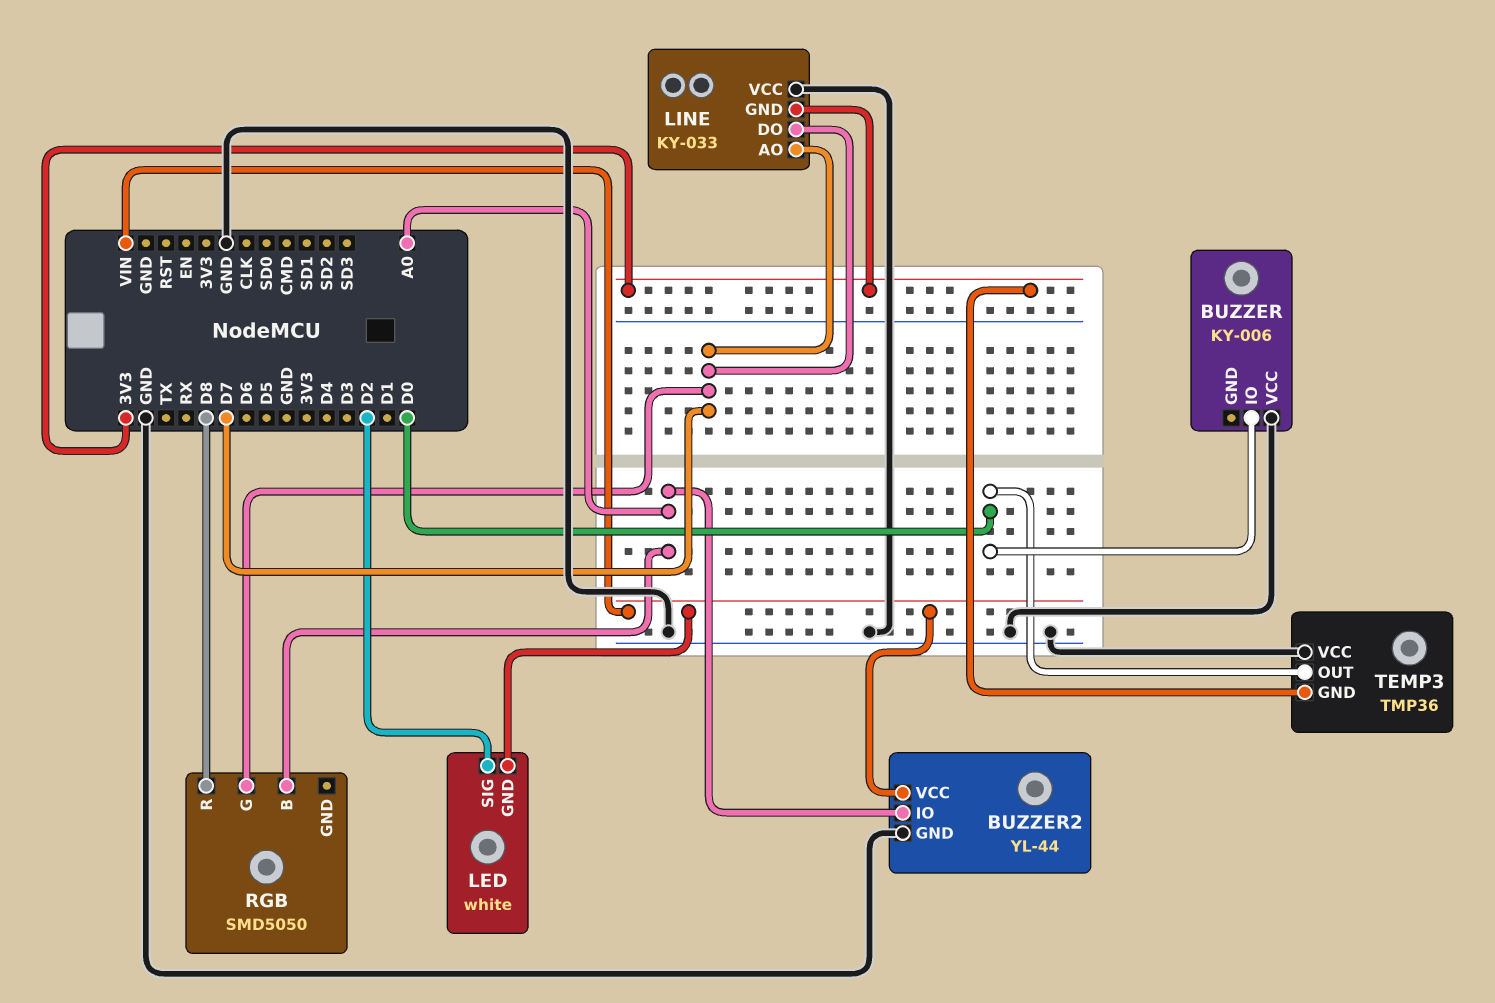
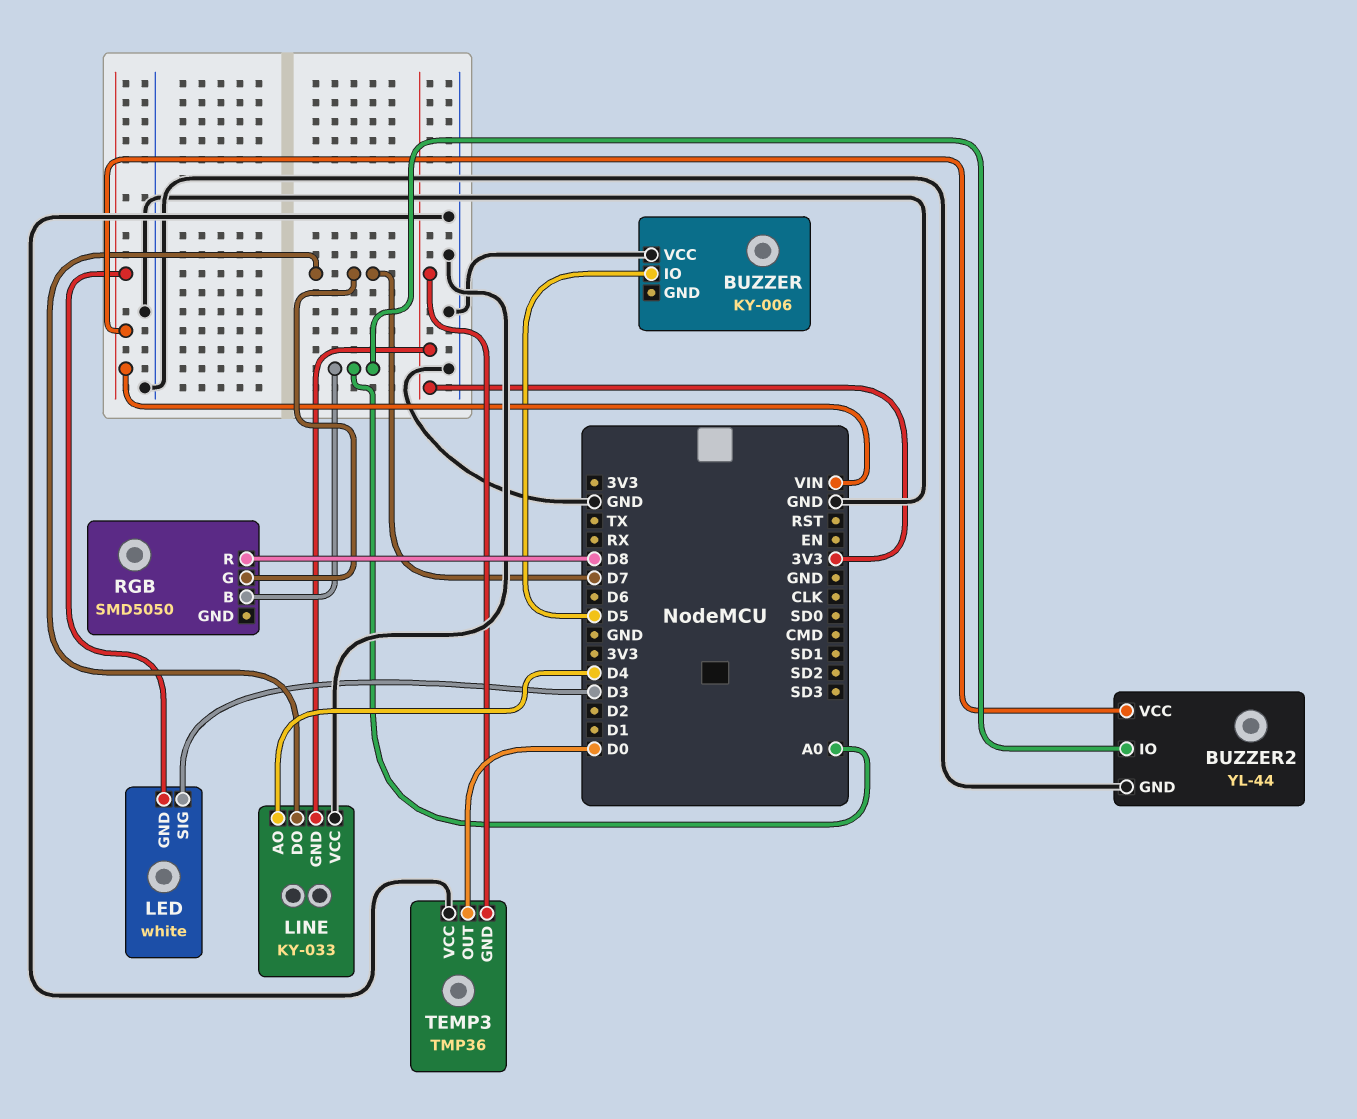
BUZZER pin IO: D0 -> D5
LED pin SIG: D2 -> D3
LINE pin AO: D7 -> D4

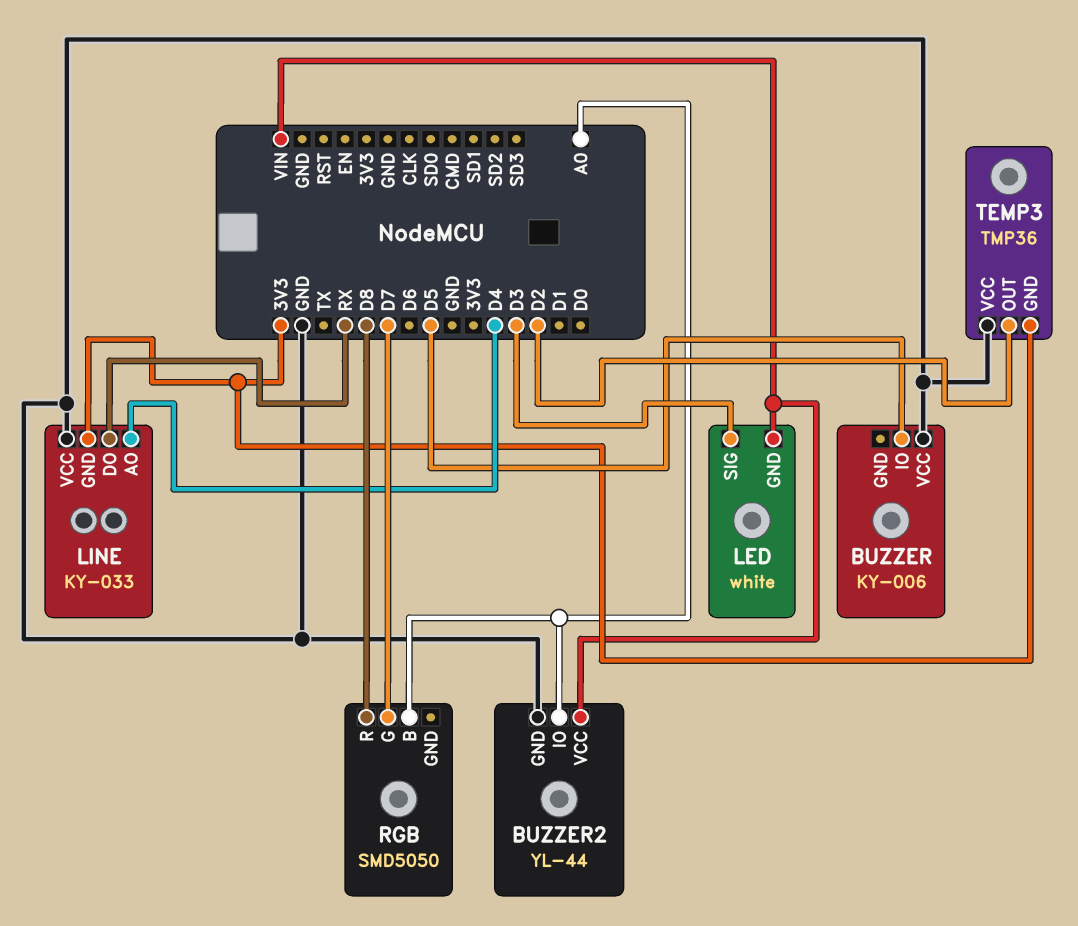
LINE pin DO: D7 -> RX
TEMP3 pin OUT: D0 -> D2

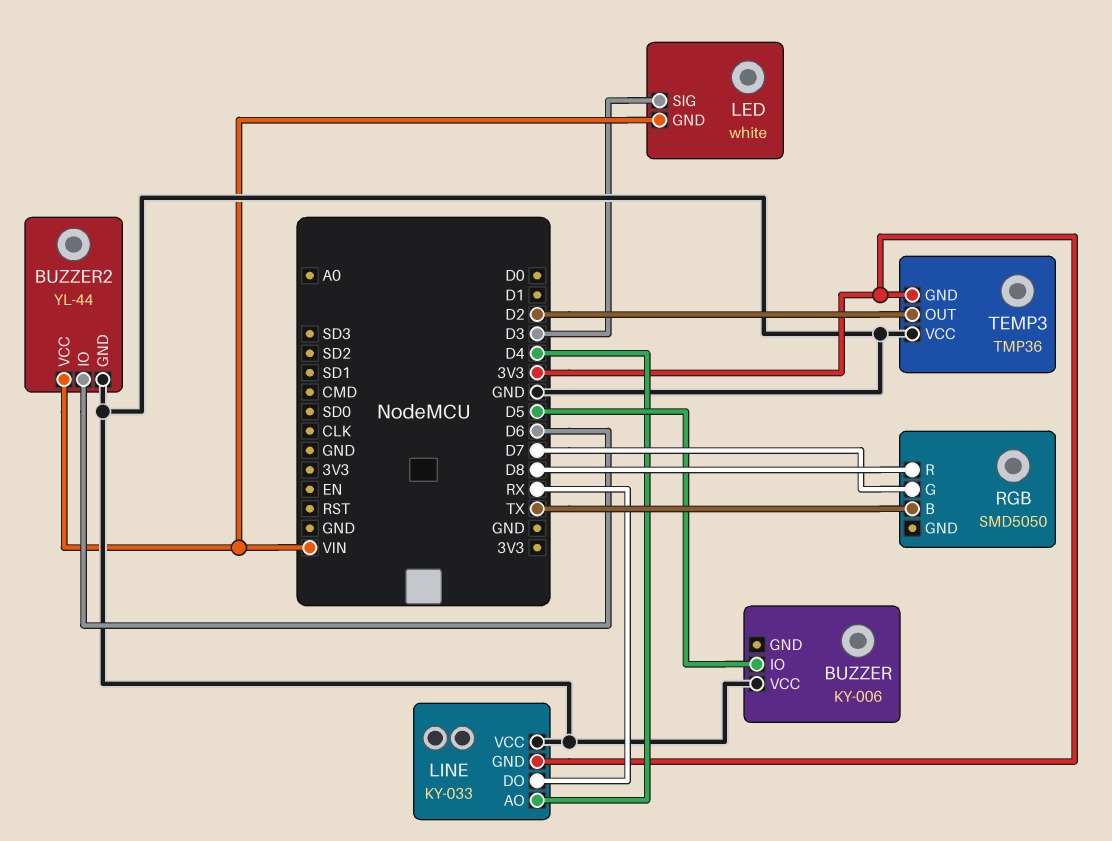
BUZZER2 pin IO: A0 -> D6
RGB pin B: A0 -> TX

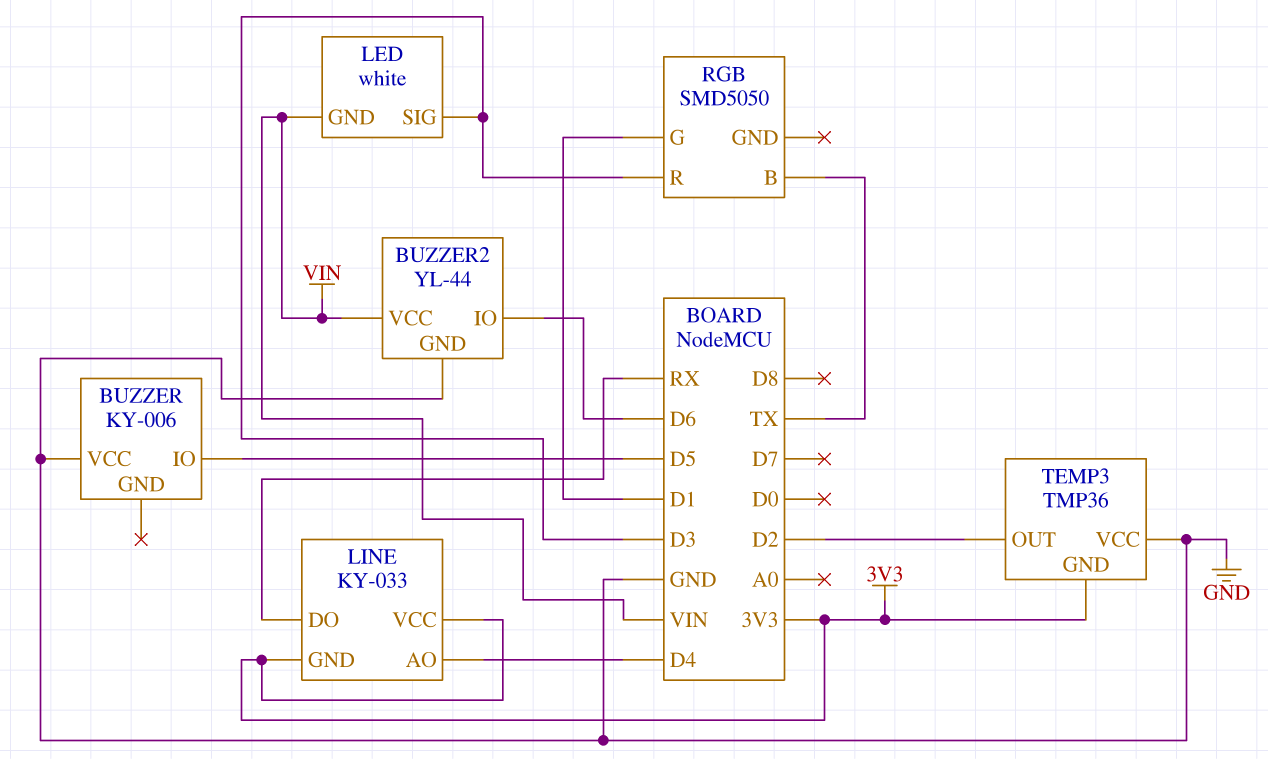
LINE pin VCC: GND -> 3V3
RGB pin G: D7 -> D1
RGB pin R: D8 -> D3

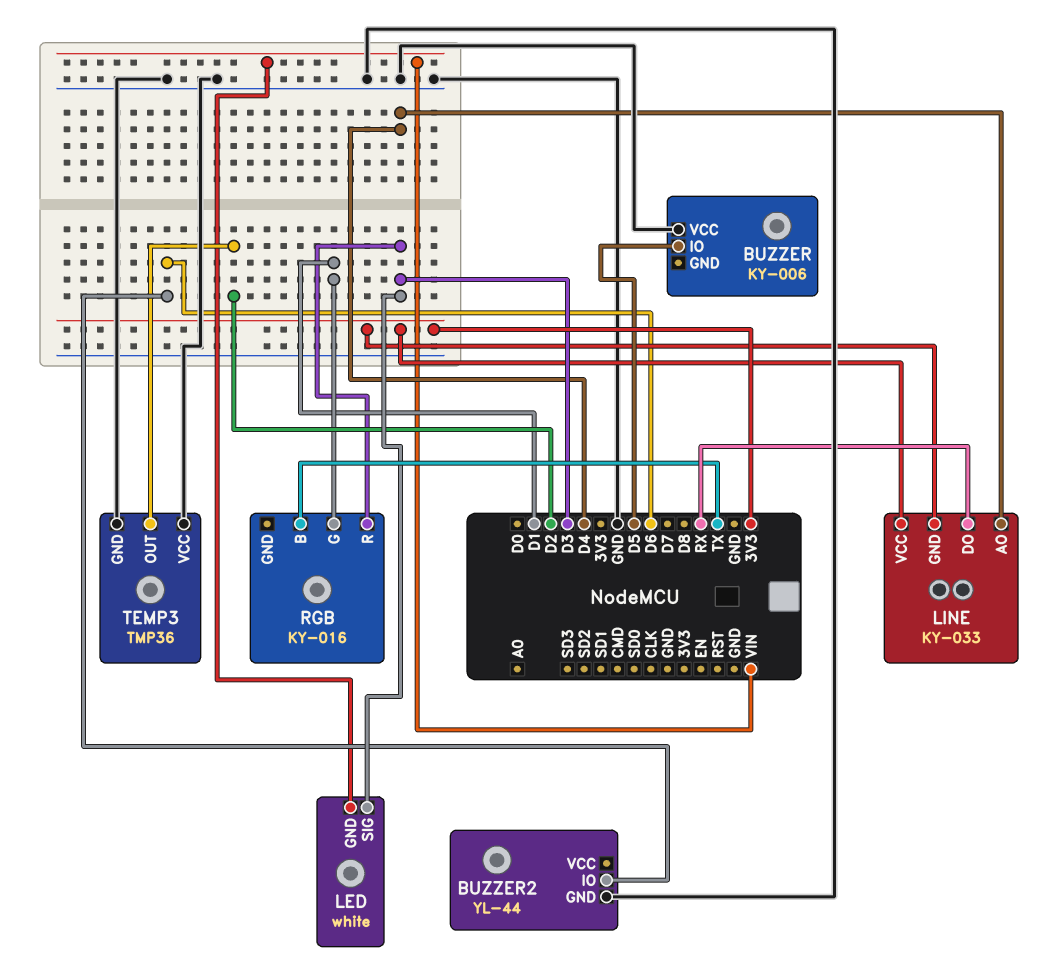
BUZZER2 pin VCC: VIN -> none
RGB: SMD5050 -> KY-016
TEMP3 pin GND: 3V3 -> GND

